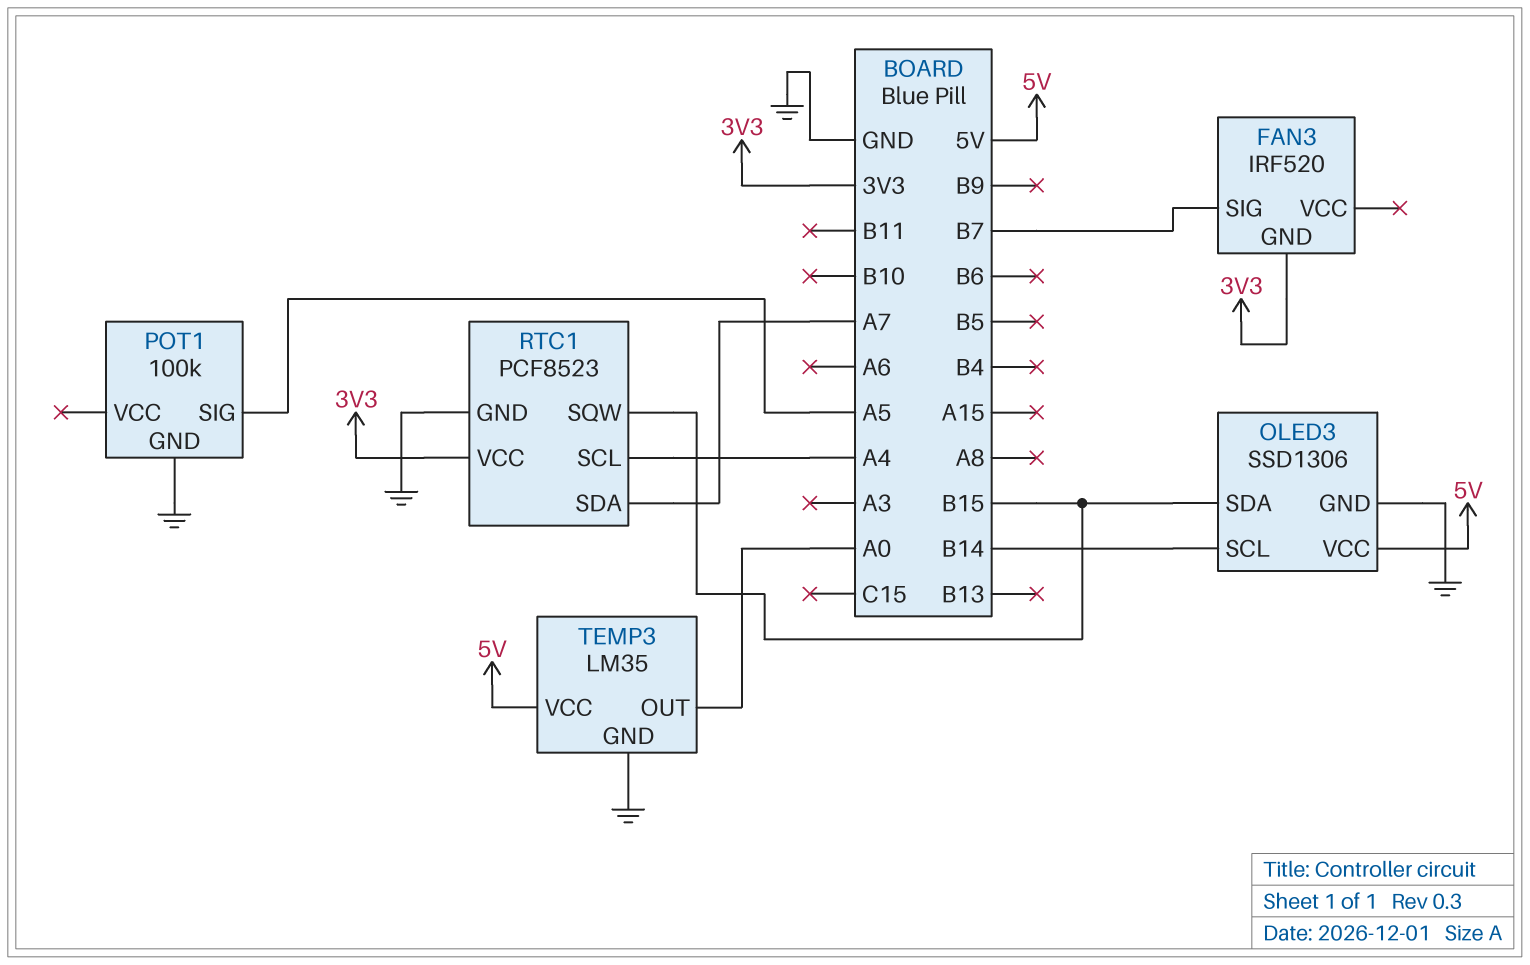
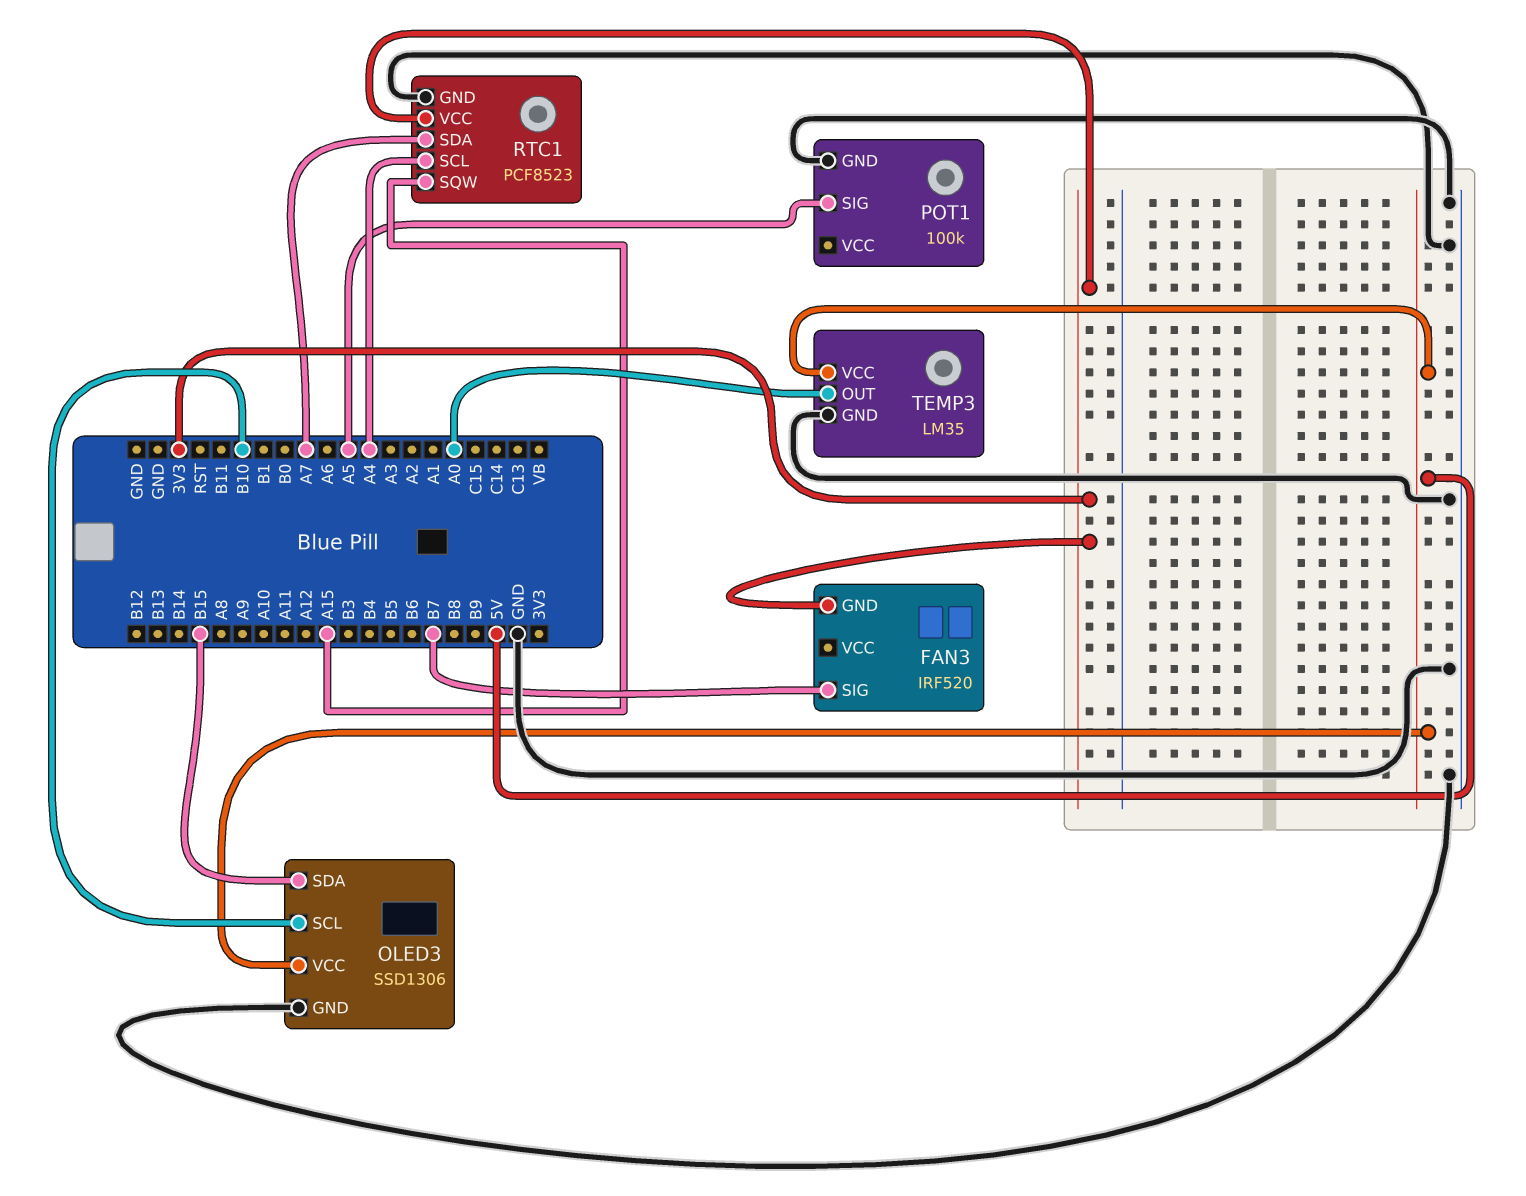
OLED3 pin SCL: B14 -> B10
RTC1 pin SQW: B15 -> A15

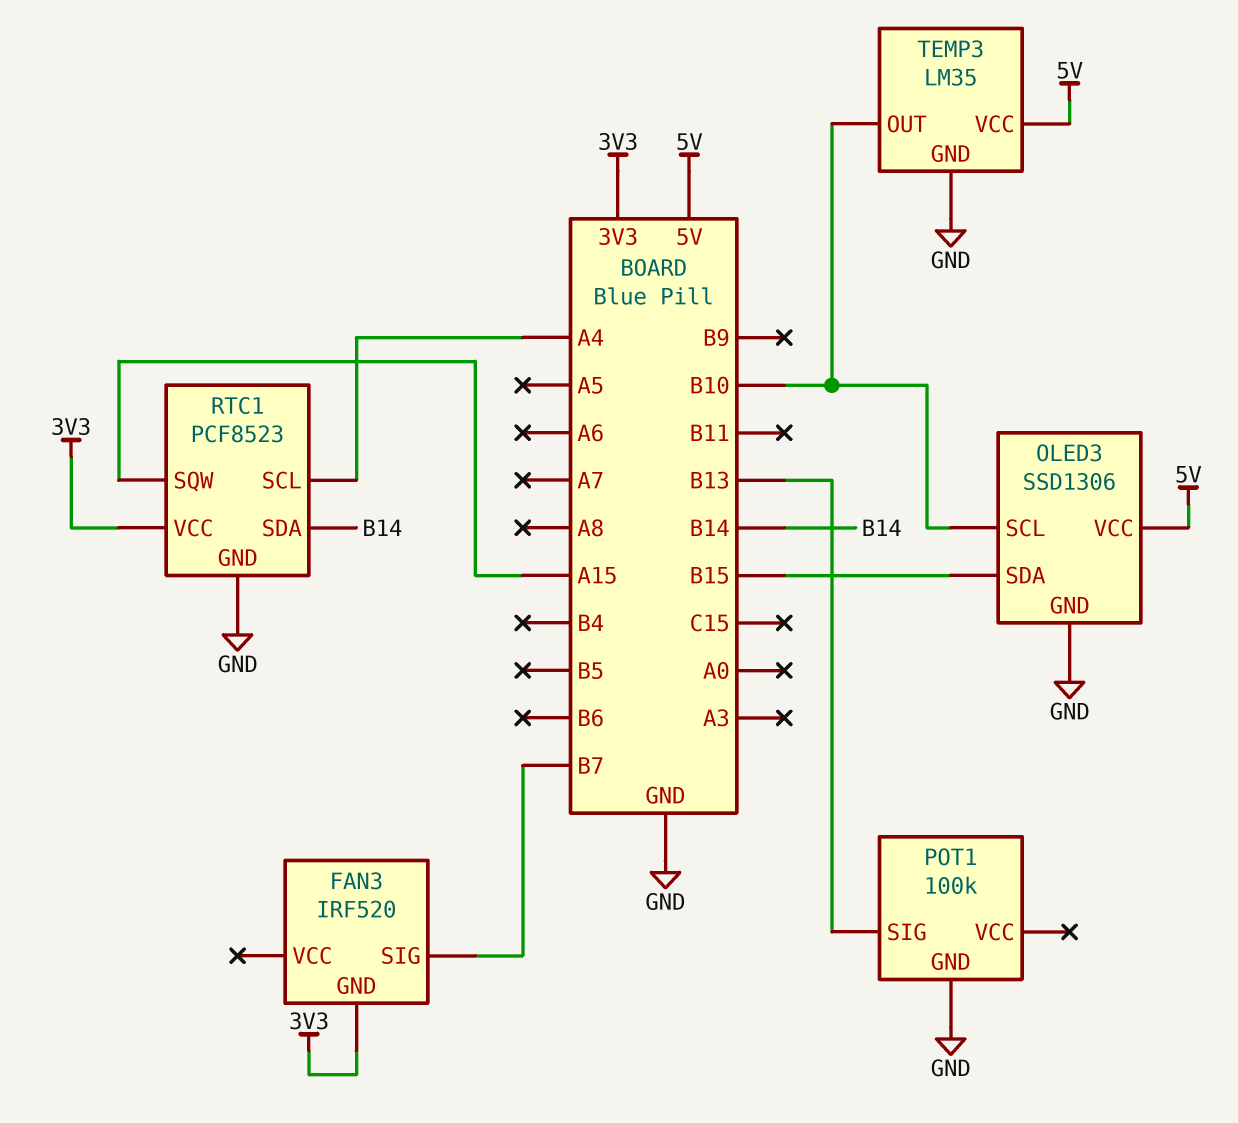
POT1 pin SIG: A5 -> B13
RTC1 pin SDA: A7 -> B14
TEMP3 pin OUT: A0 -> B10

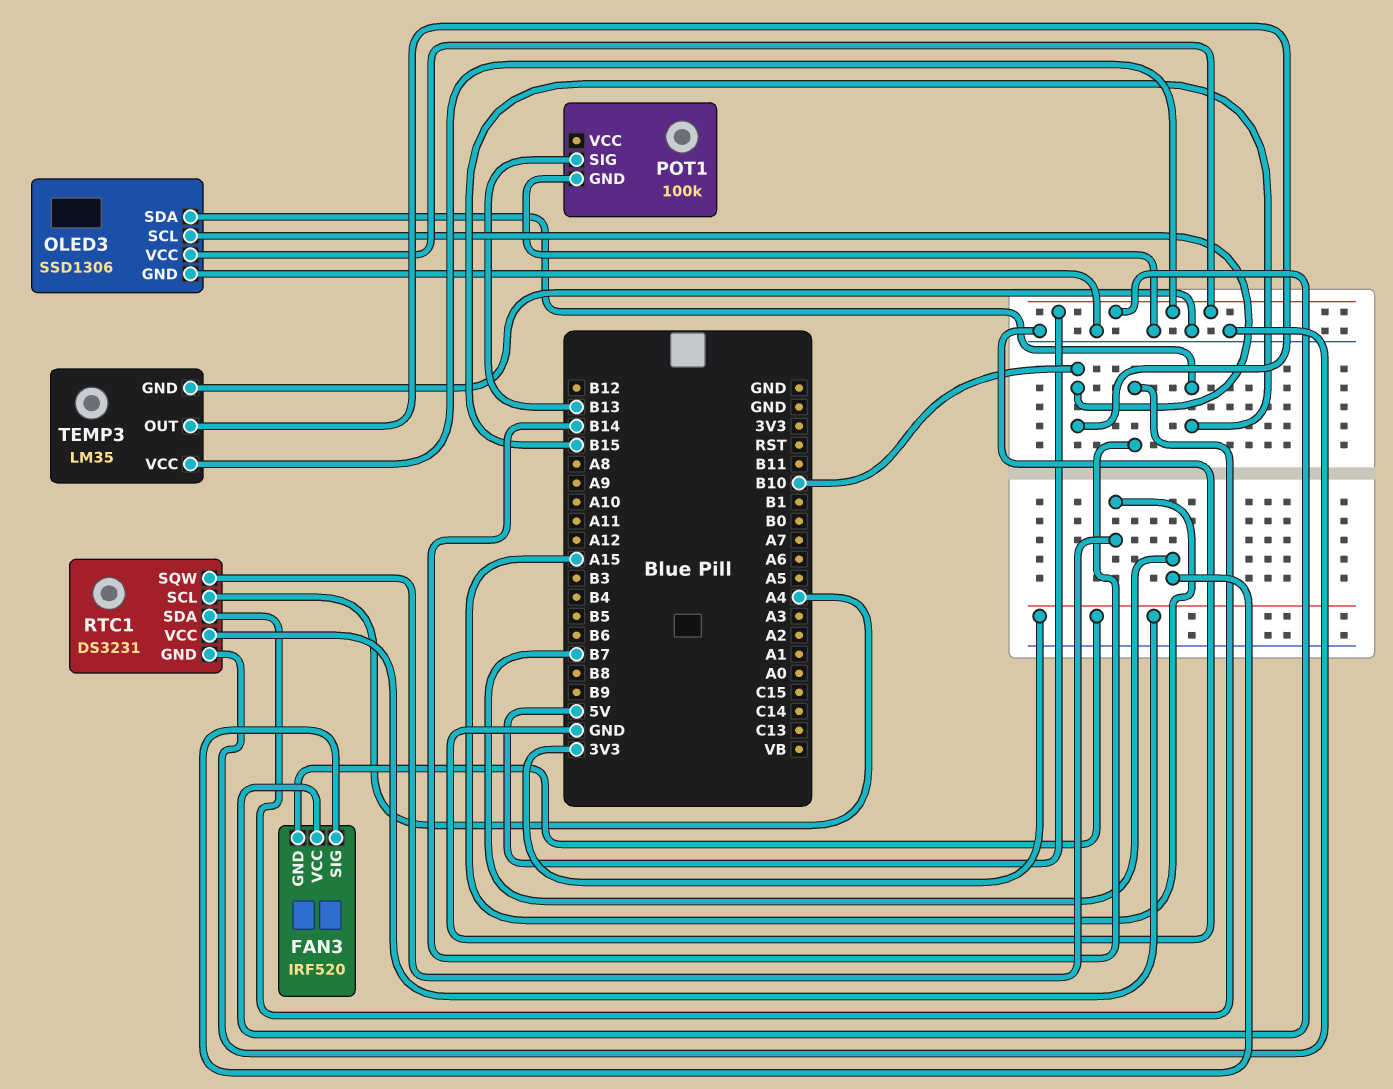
FAN3 pin VCC: none -> 5V
RTC1: PCF8523 -> DS3231

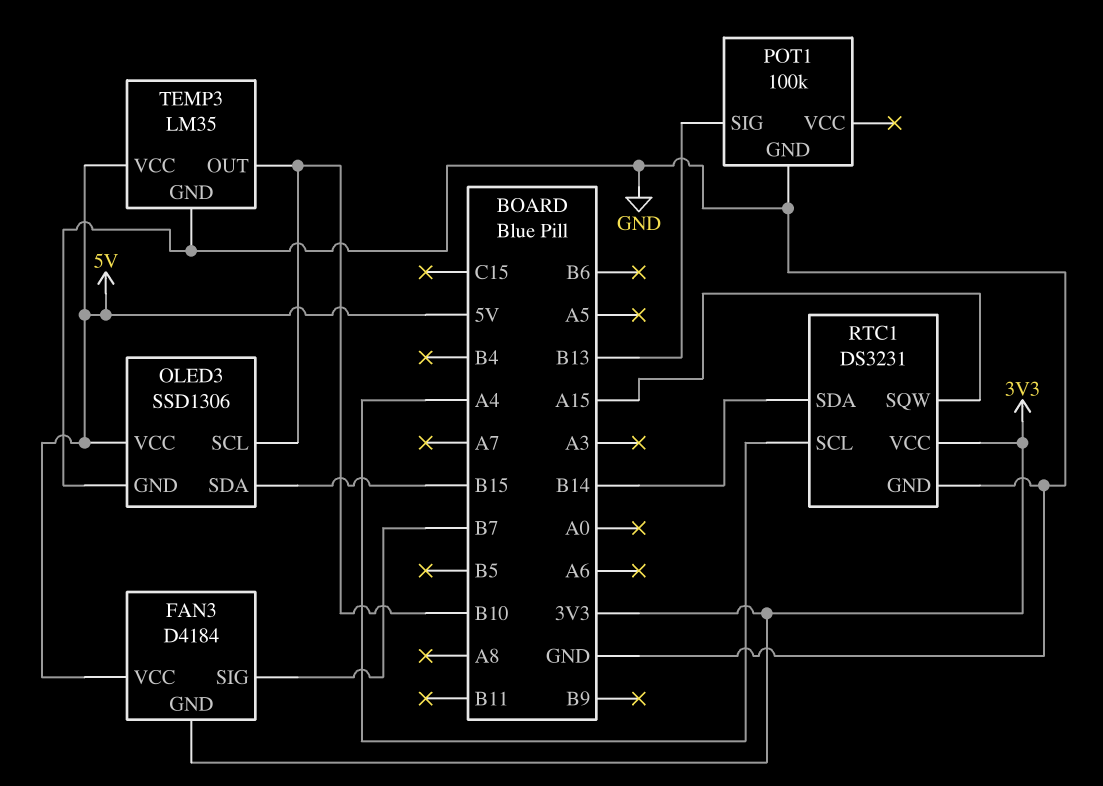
FAN3: IRF520 -> D4184

